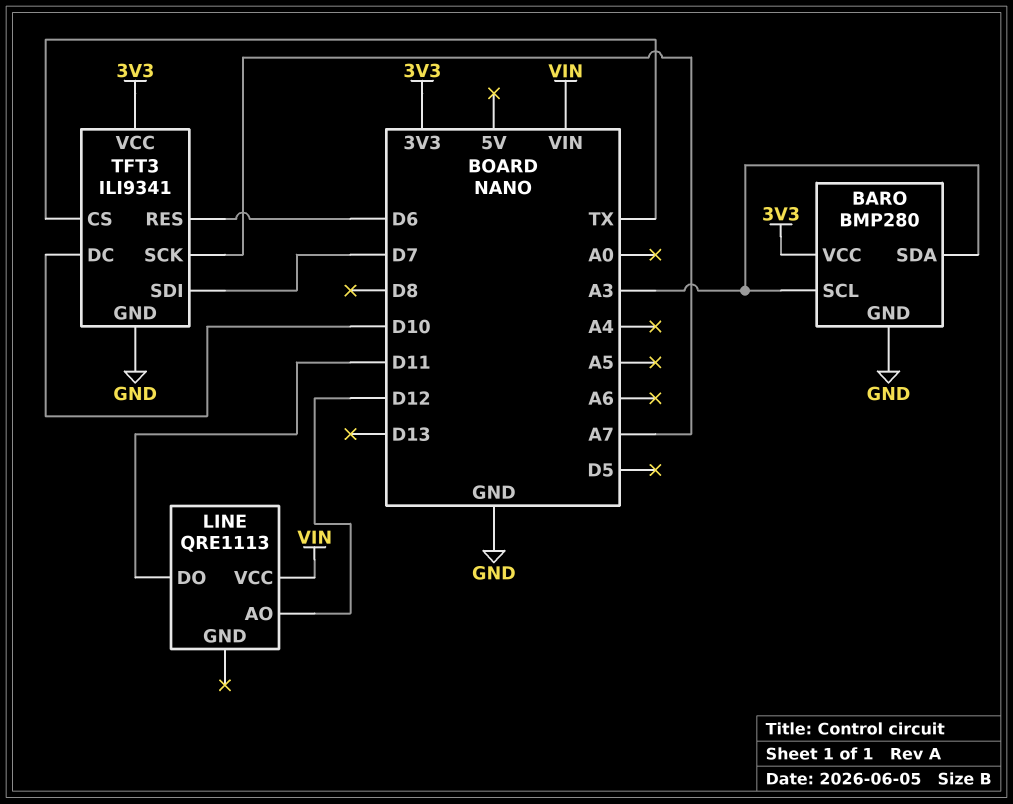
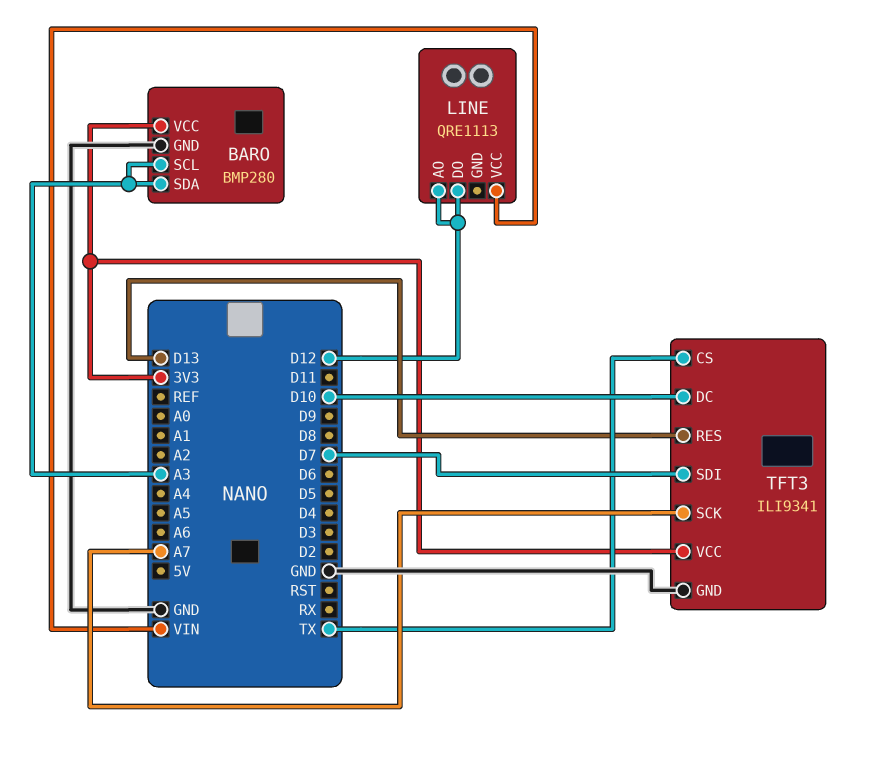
LINE pin DO: D11 -> D12
TFT3 pin RES: D6 -> D13

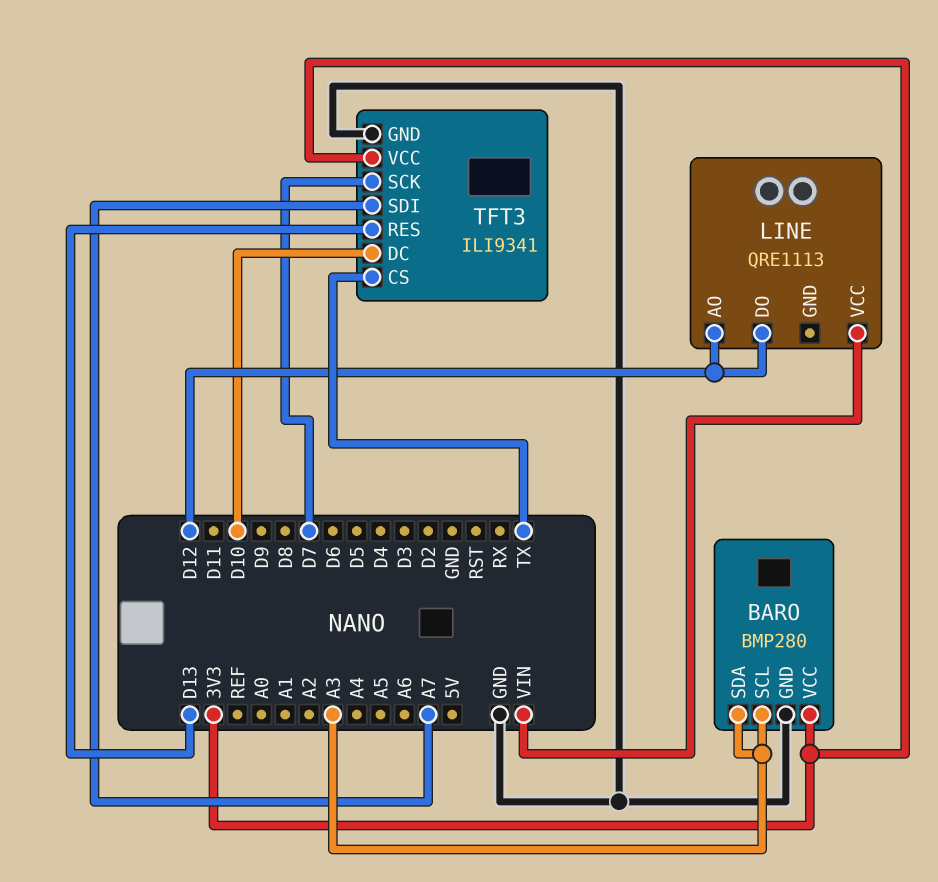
TFT3 pin SCK: A7 -> D7
TFT3 pin SDI: D7 -> A7

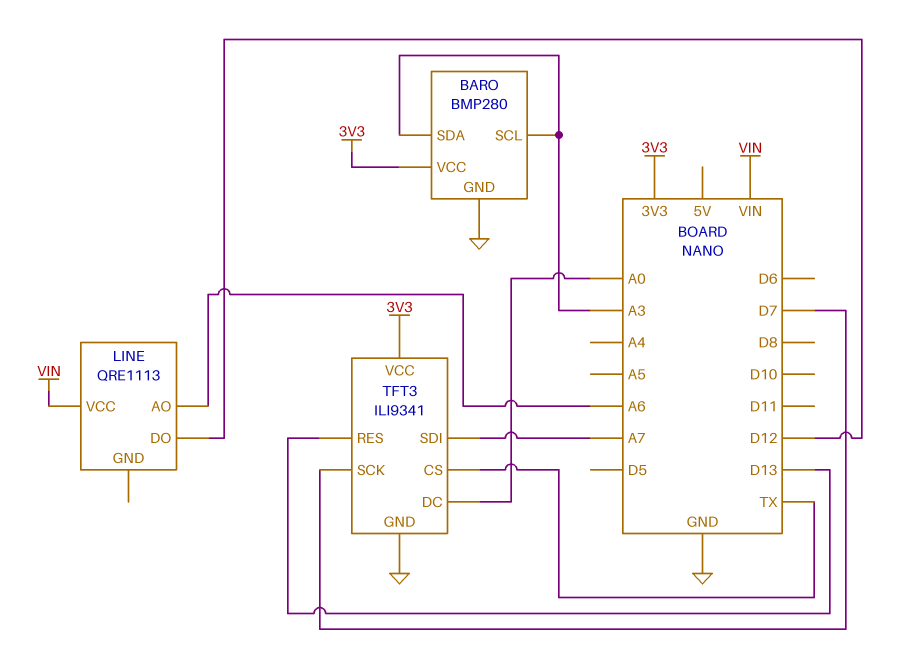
LINE pin AO: D12 -> A6
TFT3 pin DC: D10 -> A0

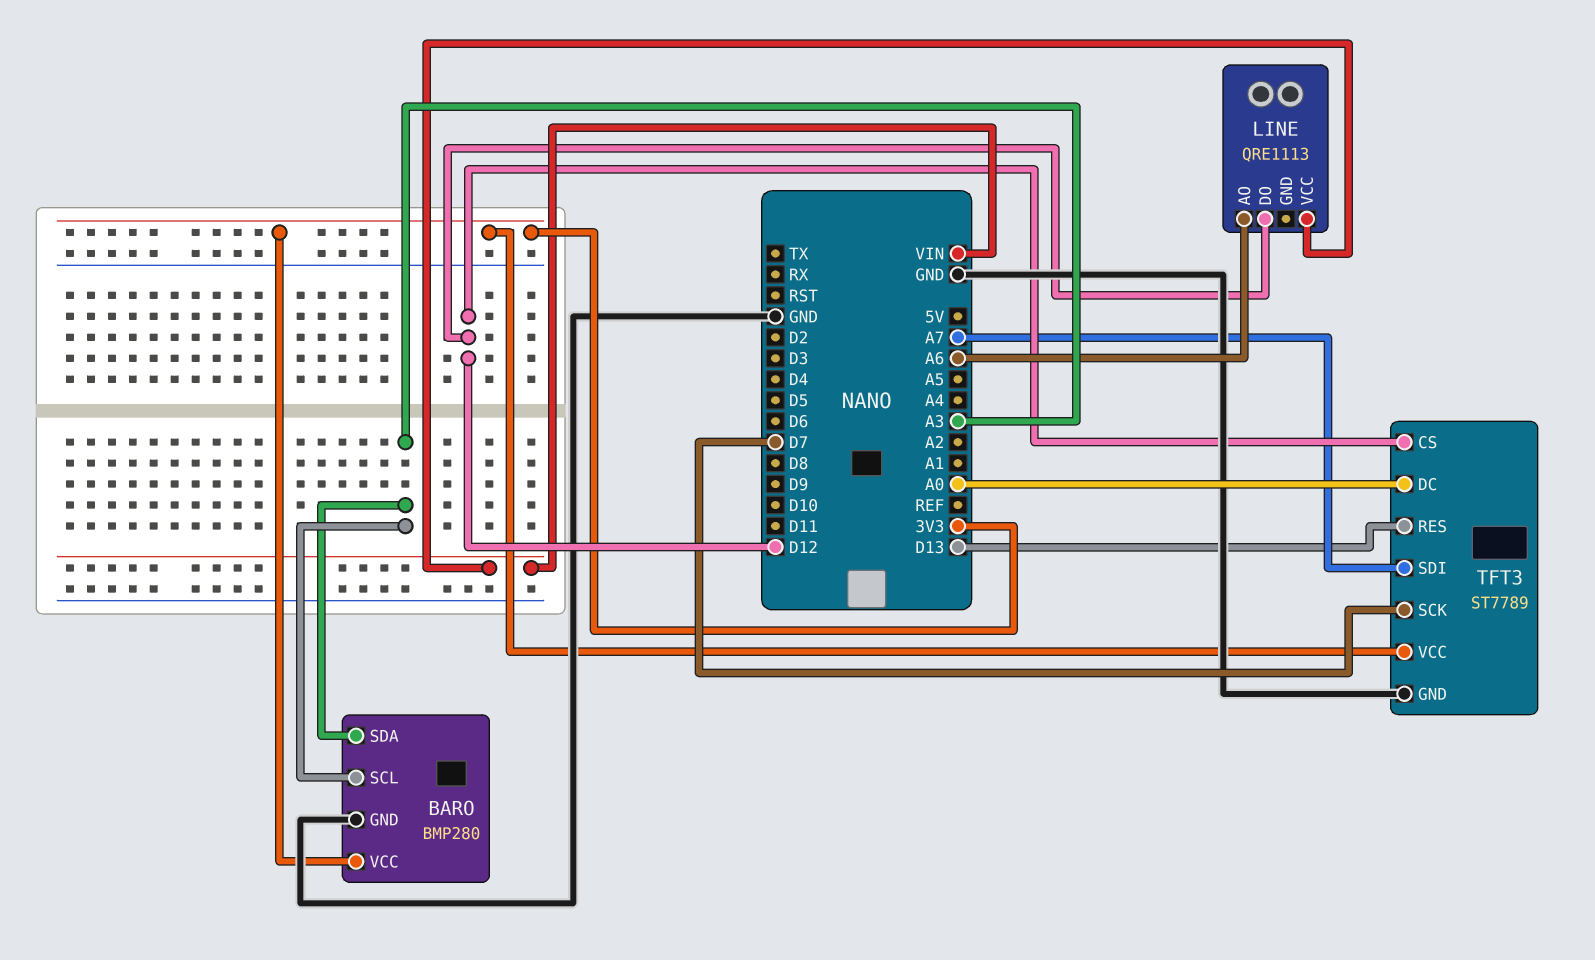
TFT3: ILI9341 -> ST7789
TFT3 pin CS: TX -> D12

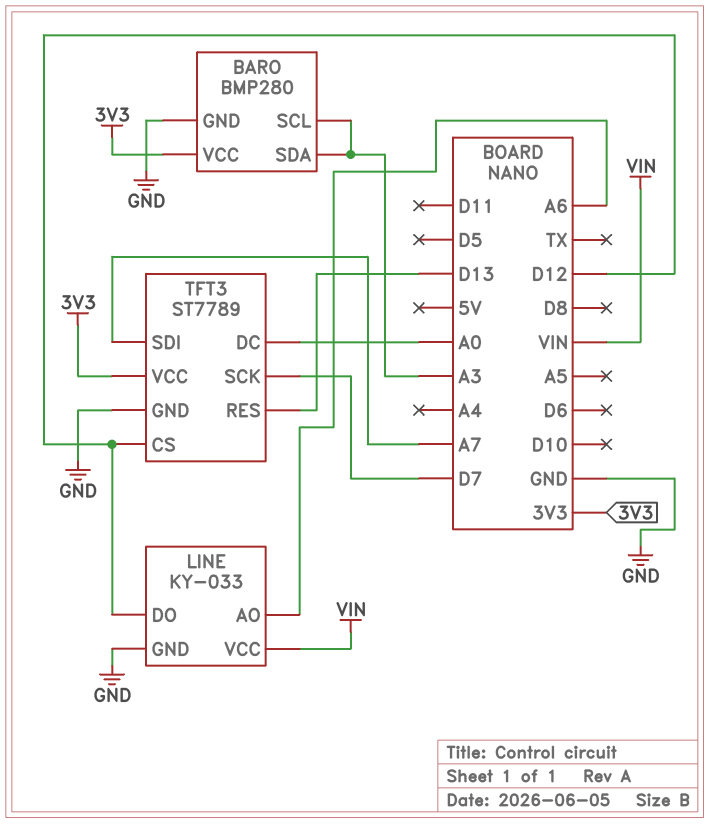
LINE: QRE1113 -> KY-033
LINE pin GND: none -> GND

